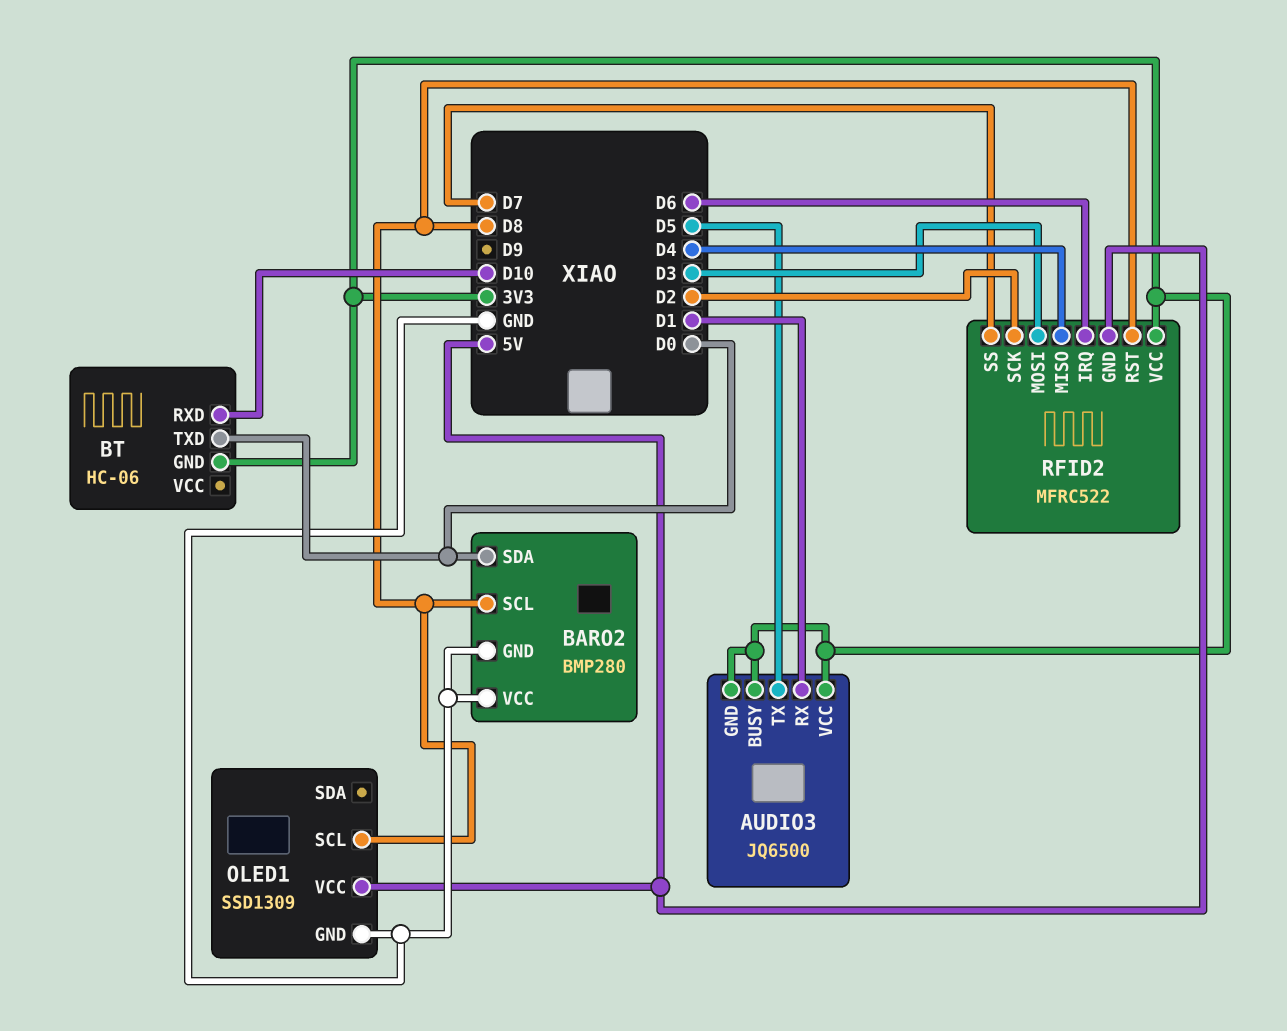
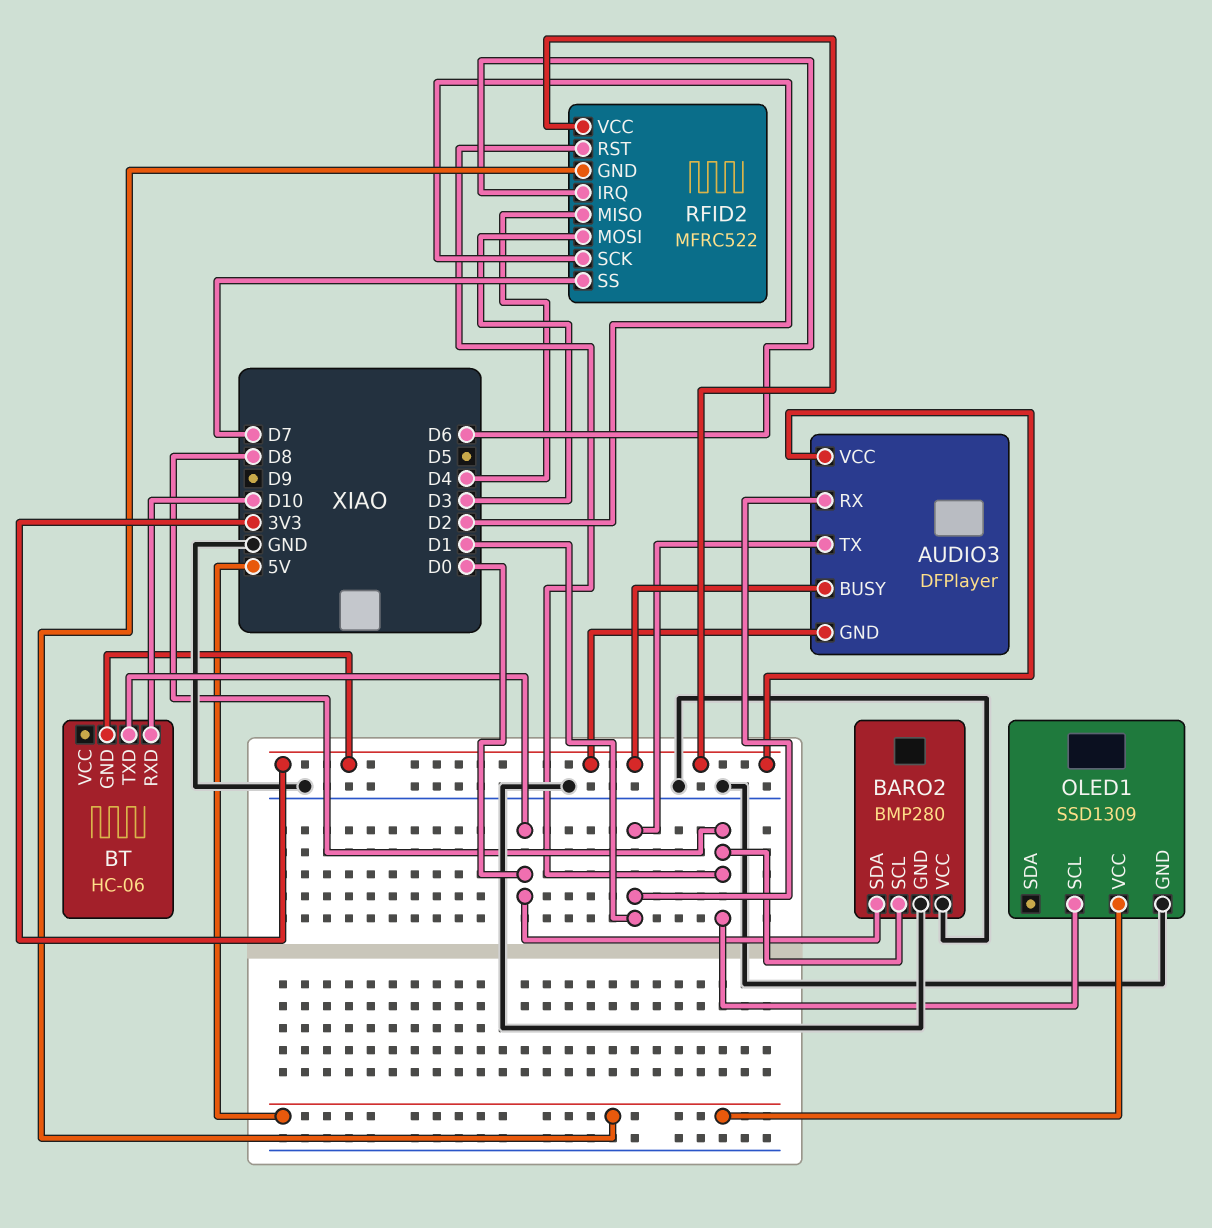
AUDIO3: JQ6500 -> DFPlayer
AUDIO3 pin TX: D5 -> D1

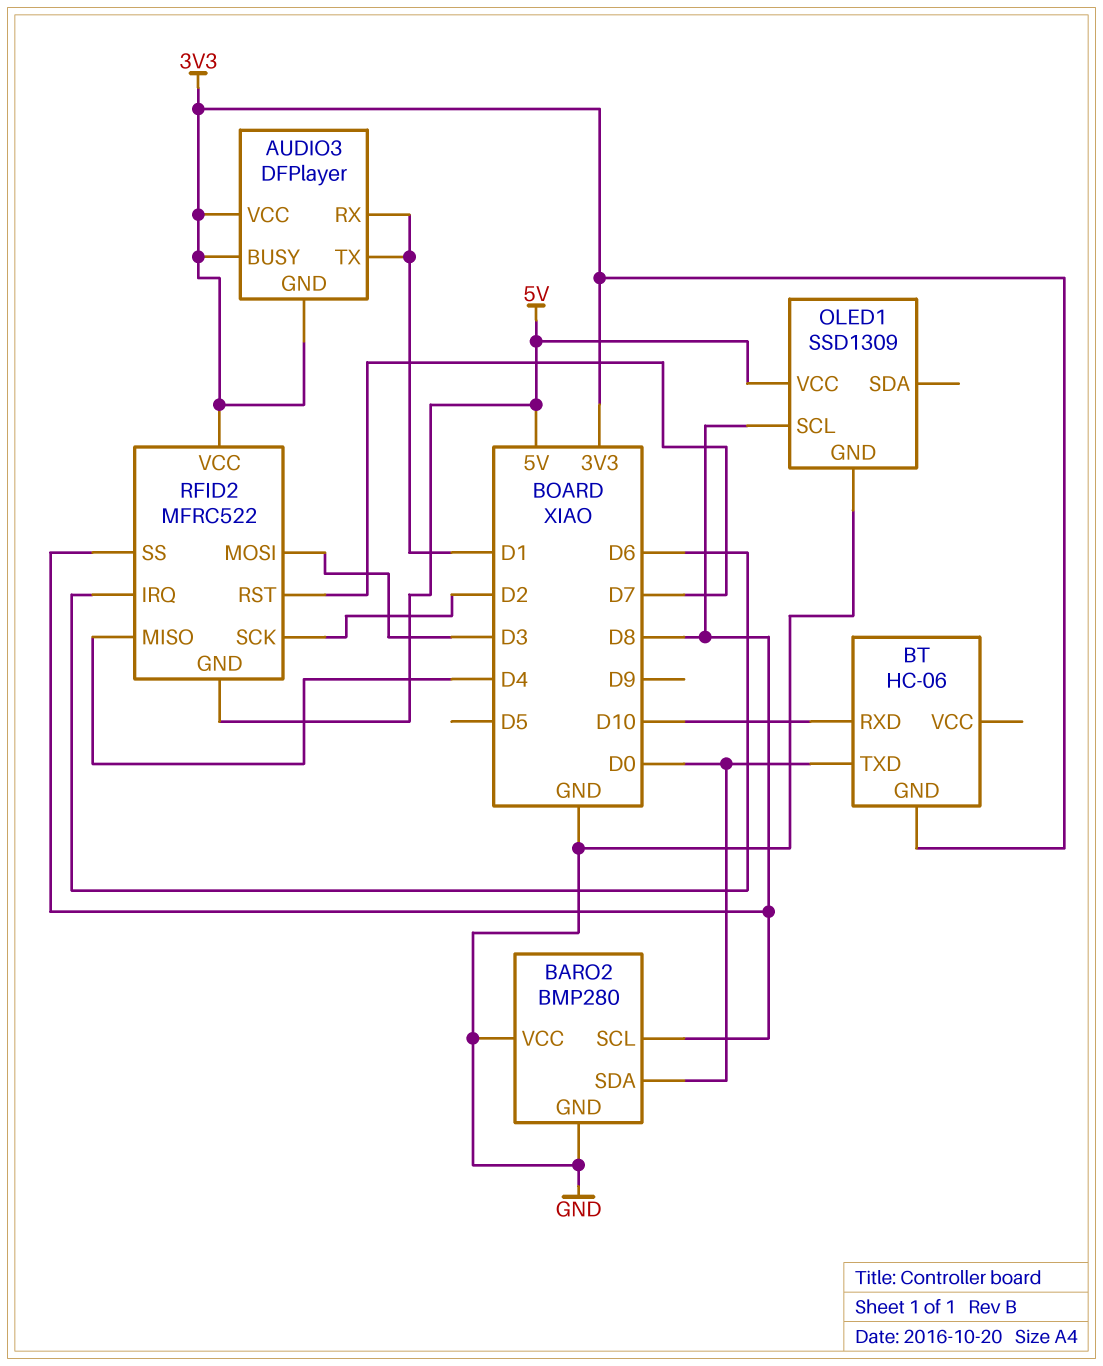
RFID2 pin RST: D8 -> D7
RFID2 pin SS: D7 -> D8

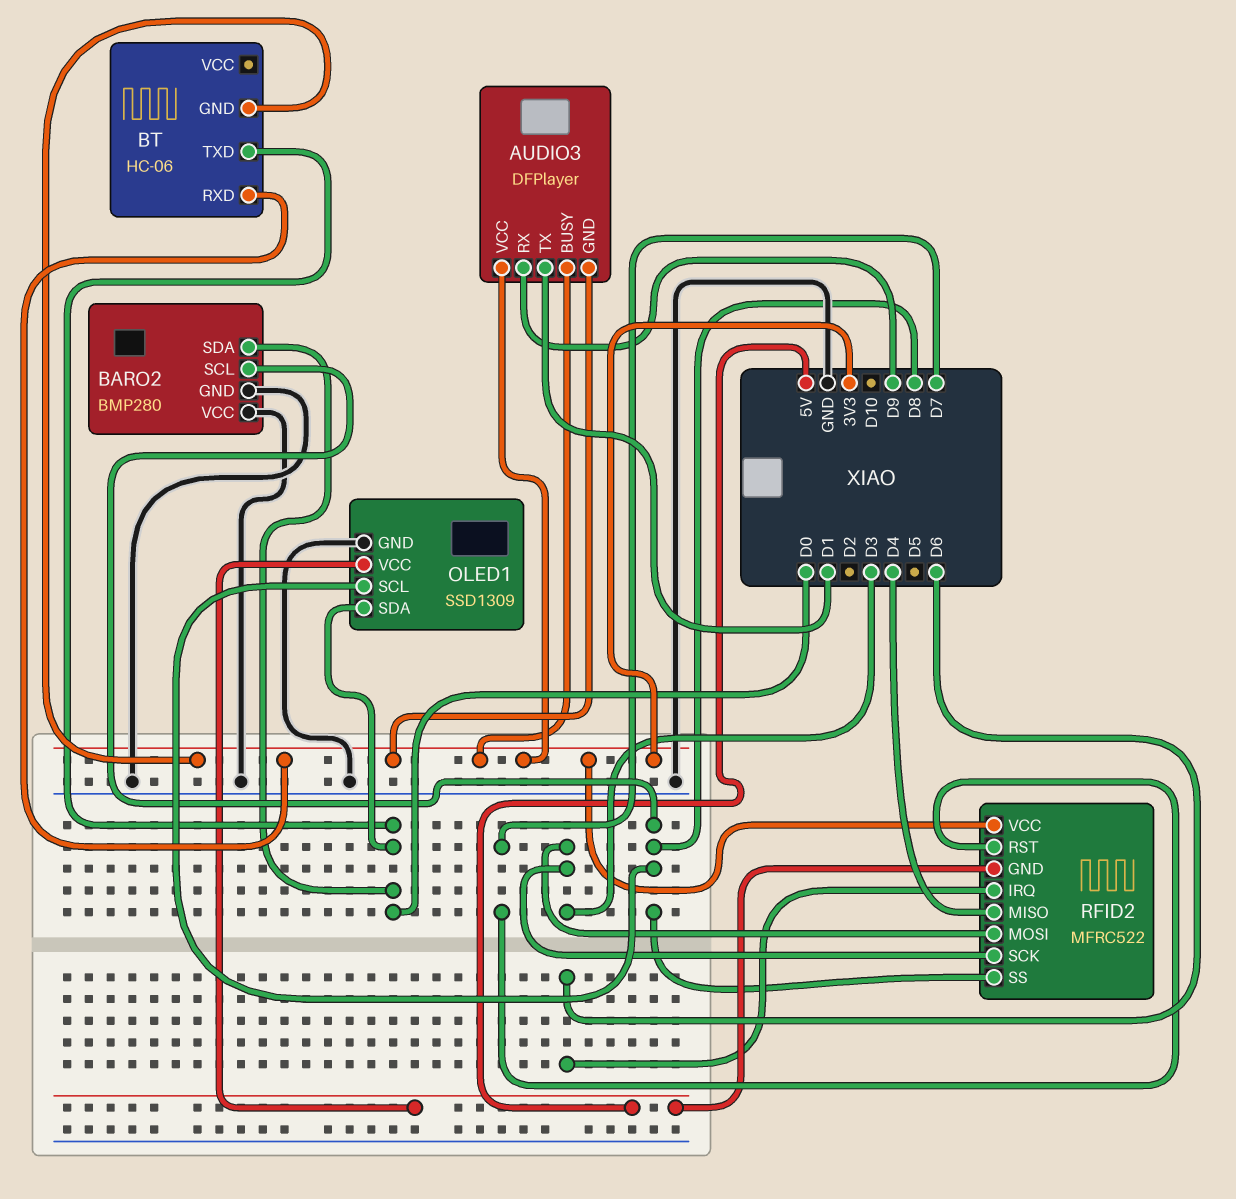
AUDIO3 pin RX: D1 -> D9
BT pin RXD: D10 -> 3V3
OLED1 pin SDA: none -> D0
RFID2 pin SCK: D2 -> D3

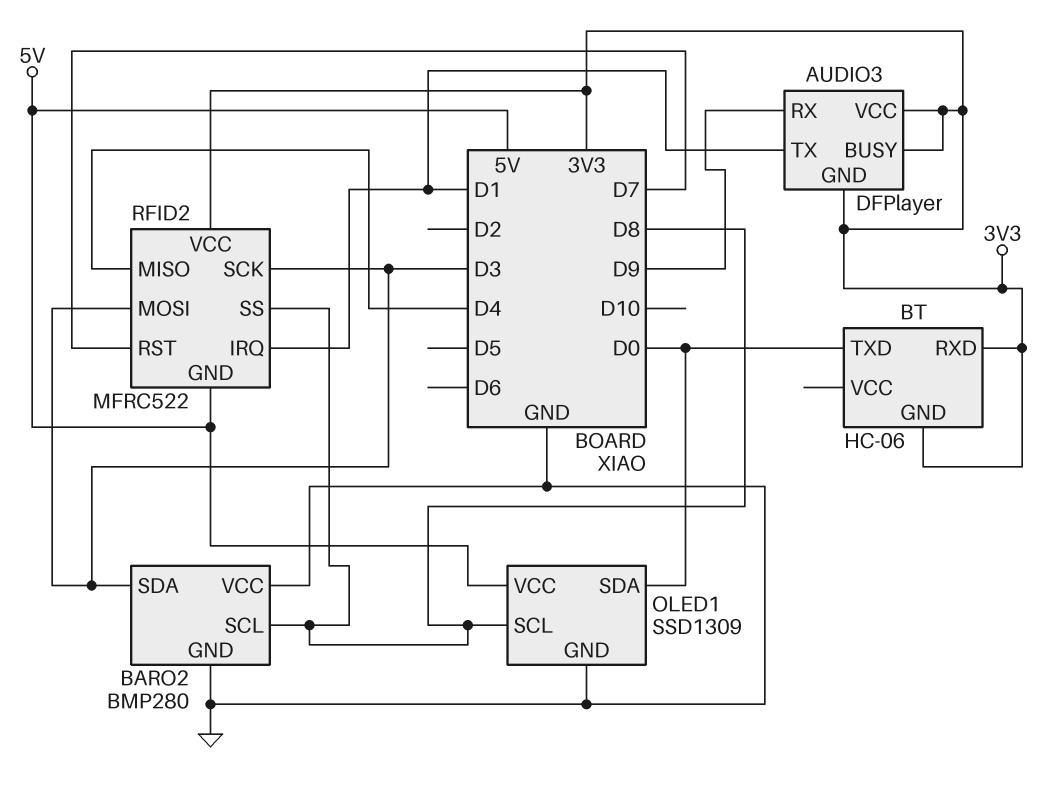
BARO2 pin SDA: D0 -> D3
RFID2 pin IRQ: D6 -> D1

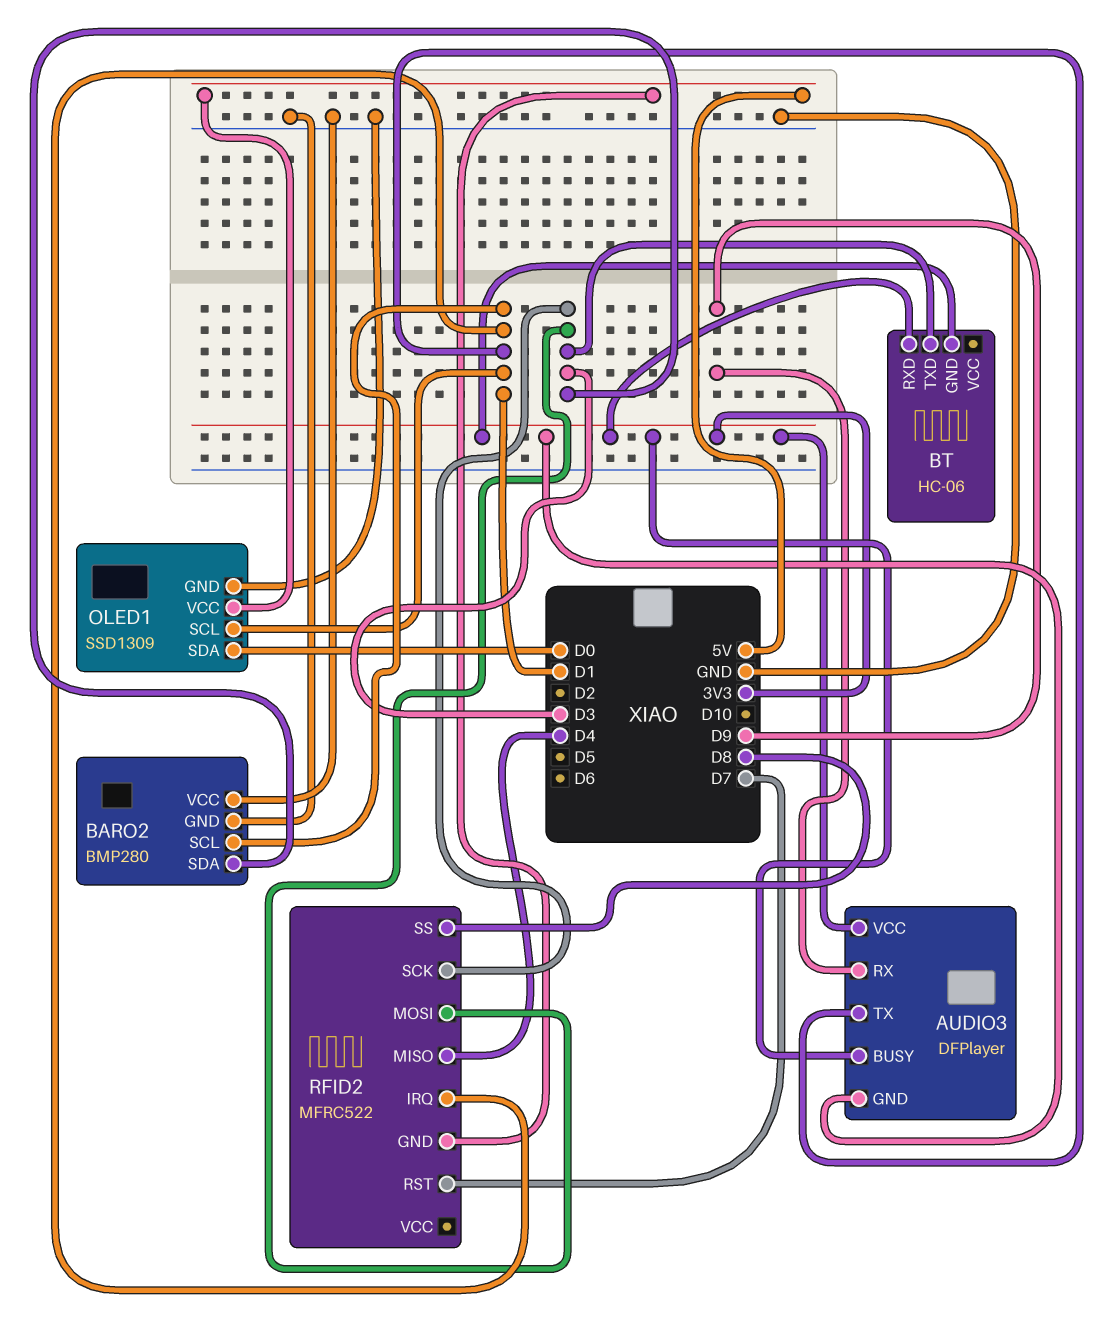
BARO2 pin SCL: D8 -> D1
BT pin TXD: D0 -> D3
OLED1 pin SCL: D8 -> D1
RFID2 pin VCC: 3V3 -> none

